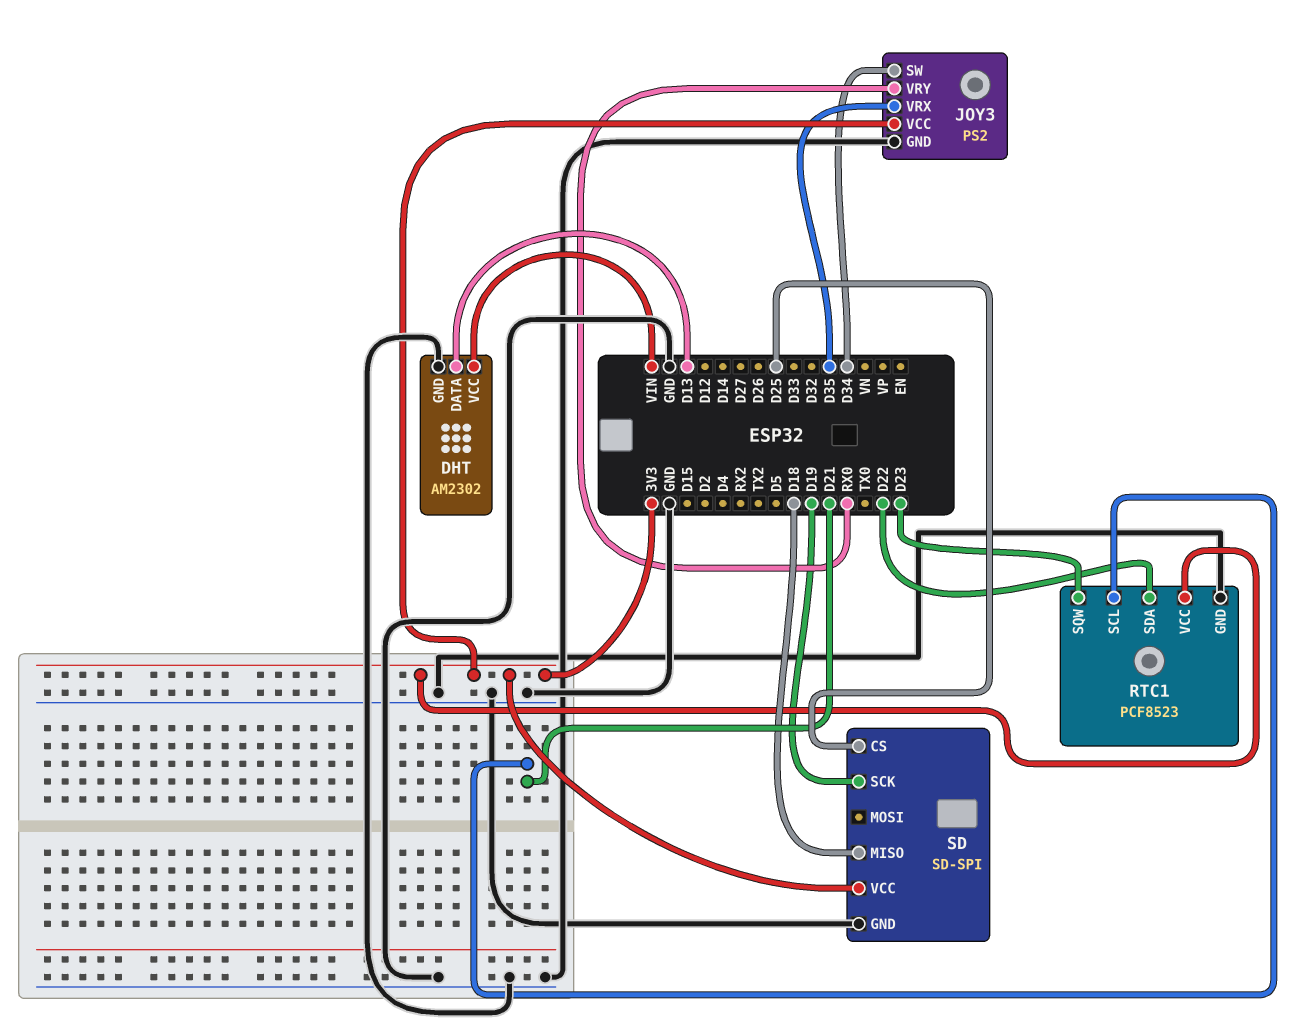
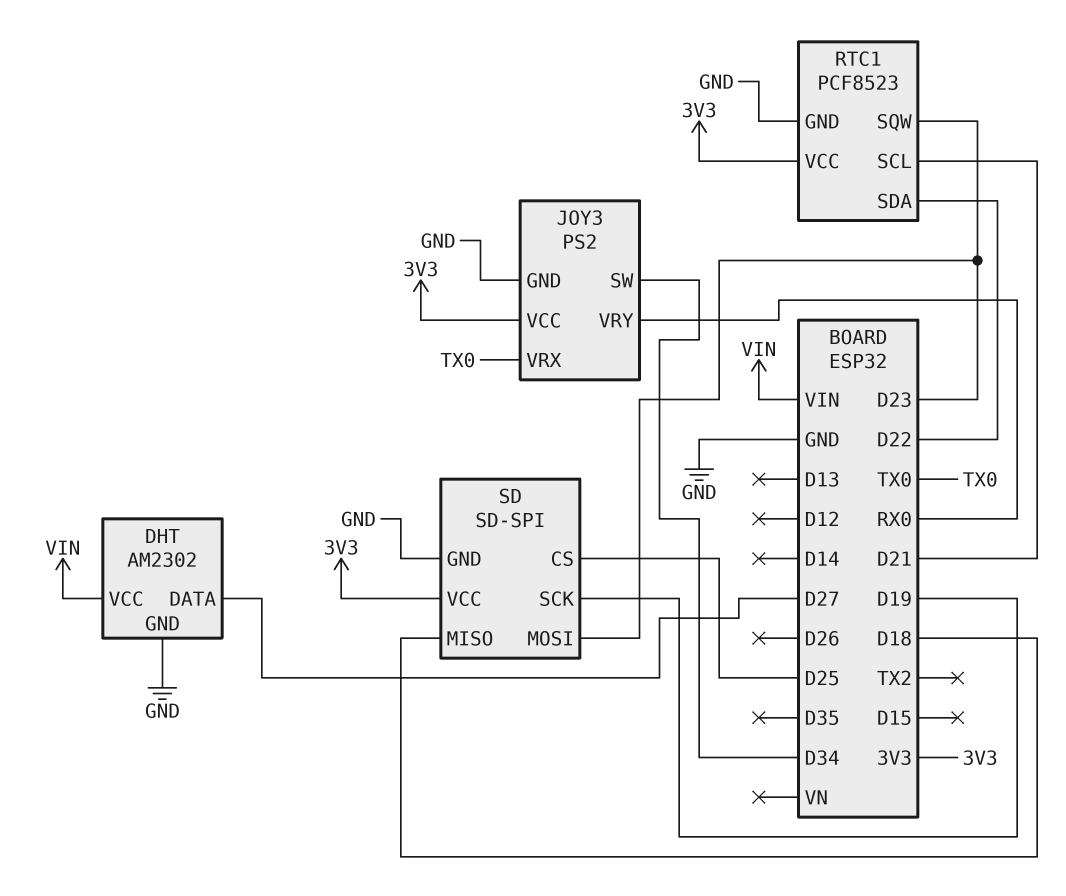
DHT pin DATA: D13 -> D27
JOY3 pin VRX: D35 -> TX0
SD pin MOSI: none -> D23

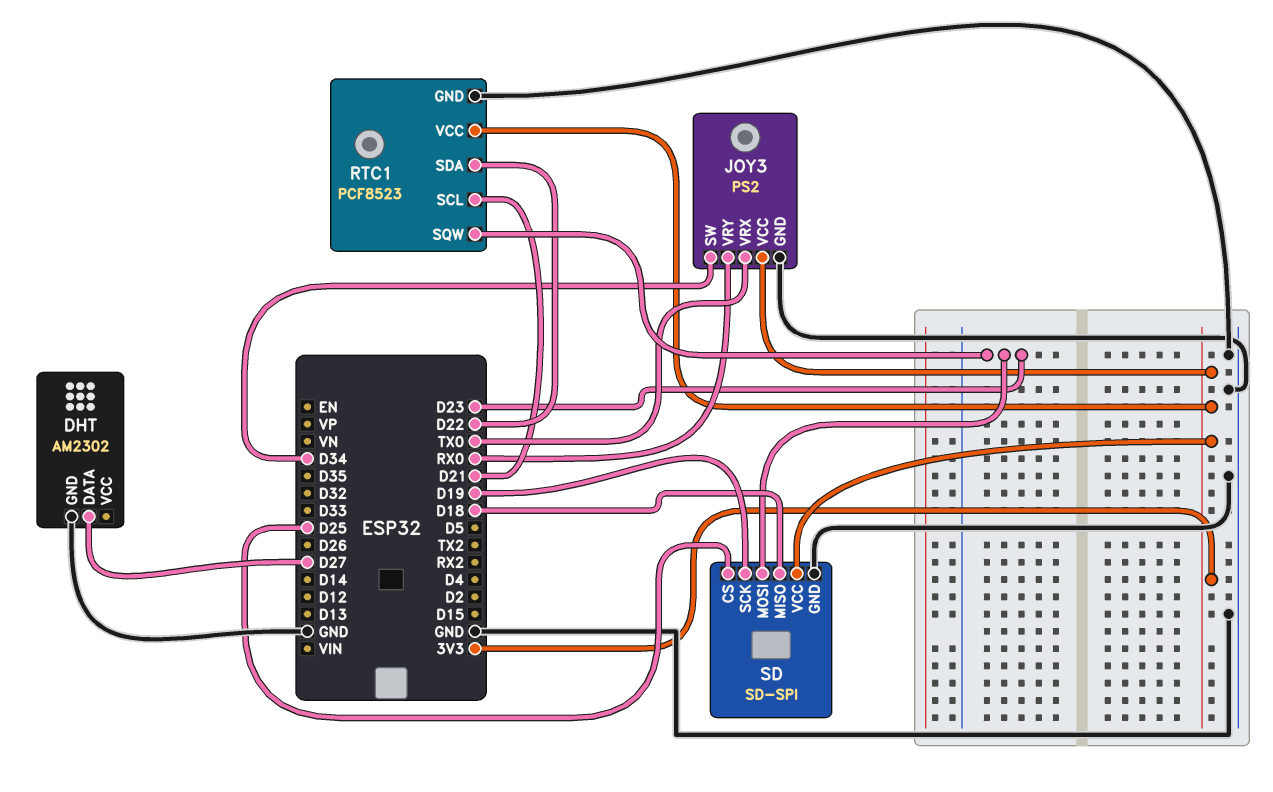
DHT pin VCC: VIN -> none

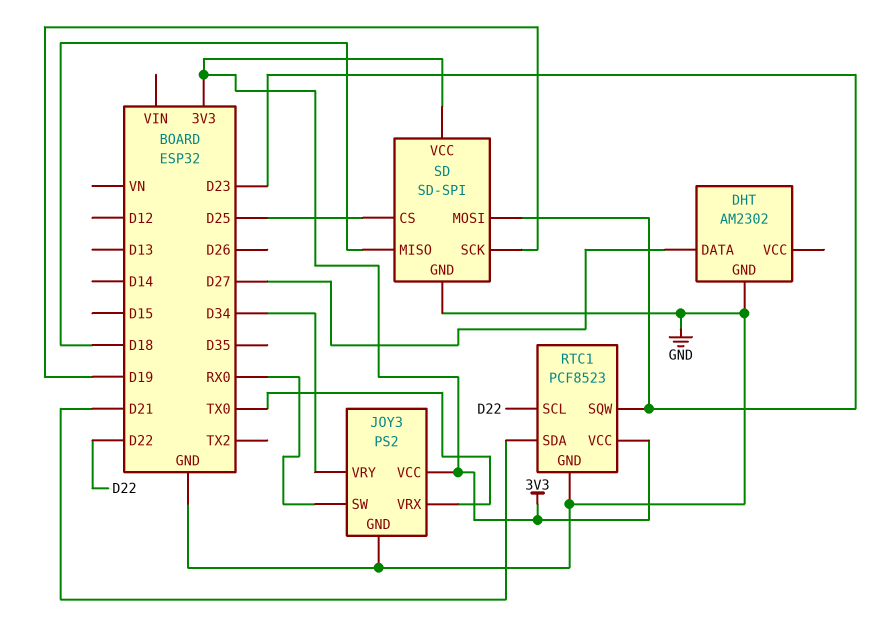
JOY3 pin SW: D34 -> RX0
JOY3 pin VRY: RX0 -> D34
RTC1 pin SCL: D21 -> D22
RTC1 pin SDA: D22 -> D21

